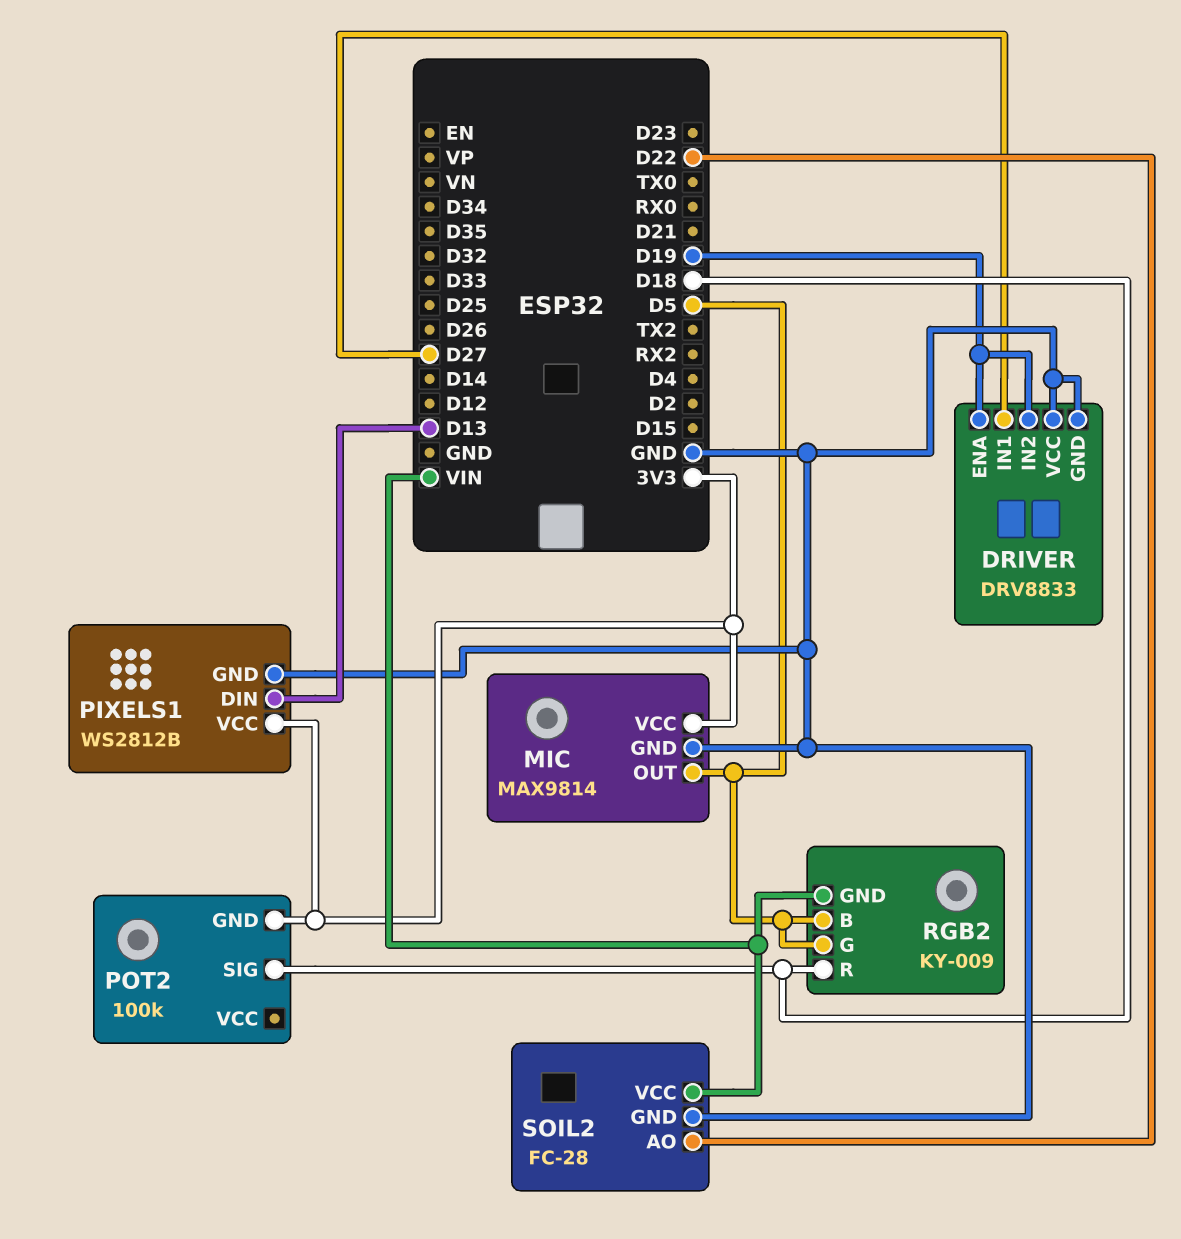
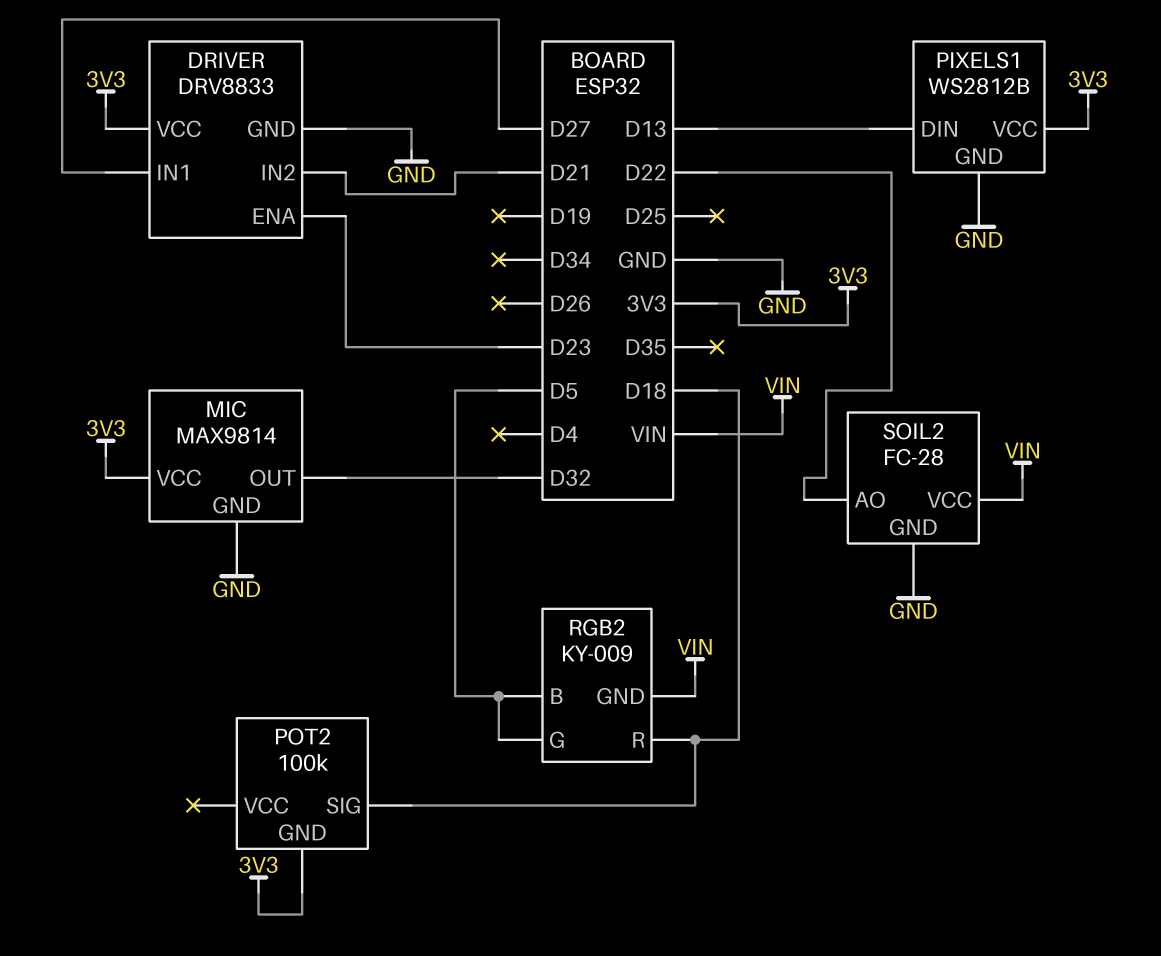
DRIVER pin ENA: D19 -> D23
DRIVER pin IN2: D19 -> D21
DRIVER pin VCC: GND -> 3V3
MIC pin OUT: D5 -> D32

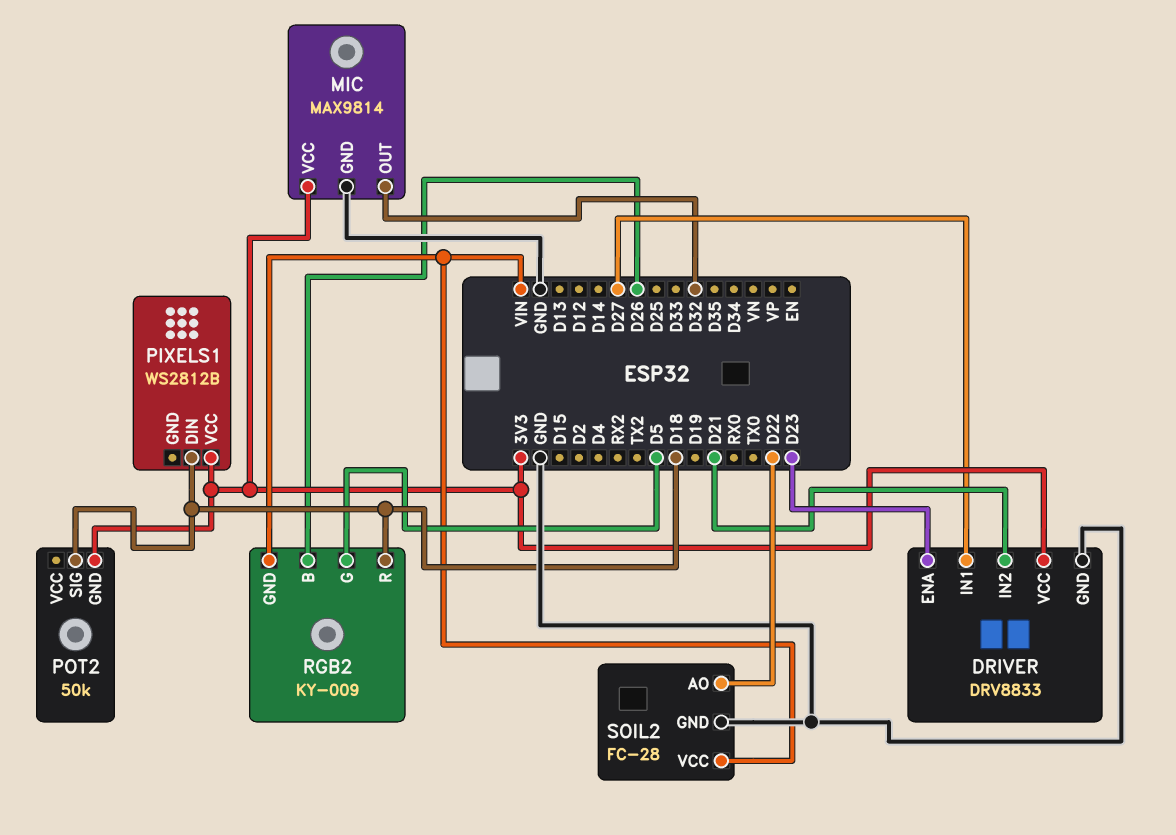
PIXELS1 pin DIN: D13 -> D18
PIXELS1 pin GND: GND -> none
POT2: 100k -> 50k
RGB2 pin B: D5 -> D26

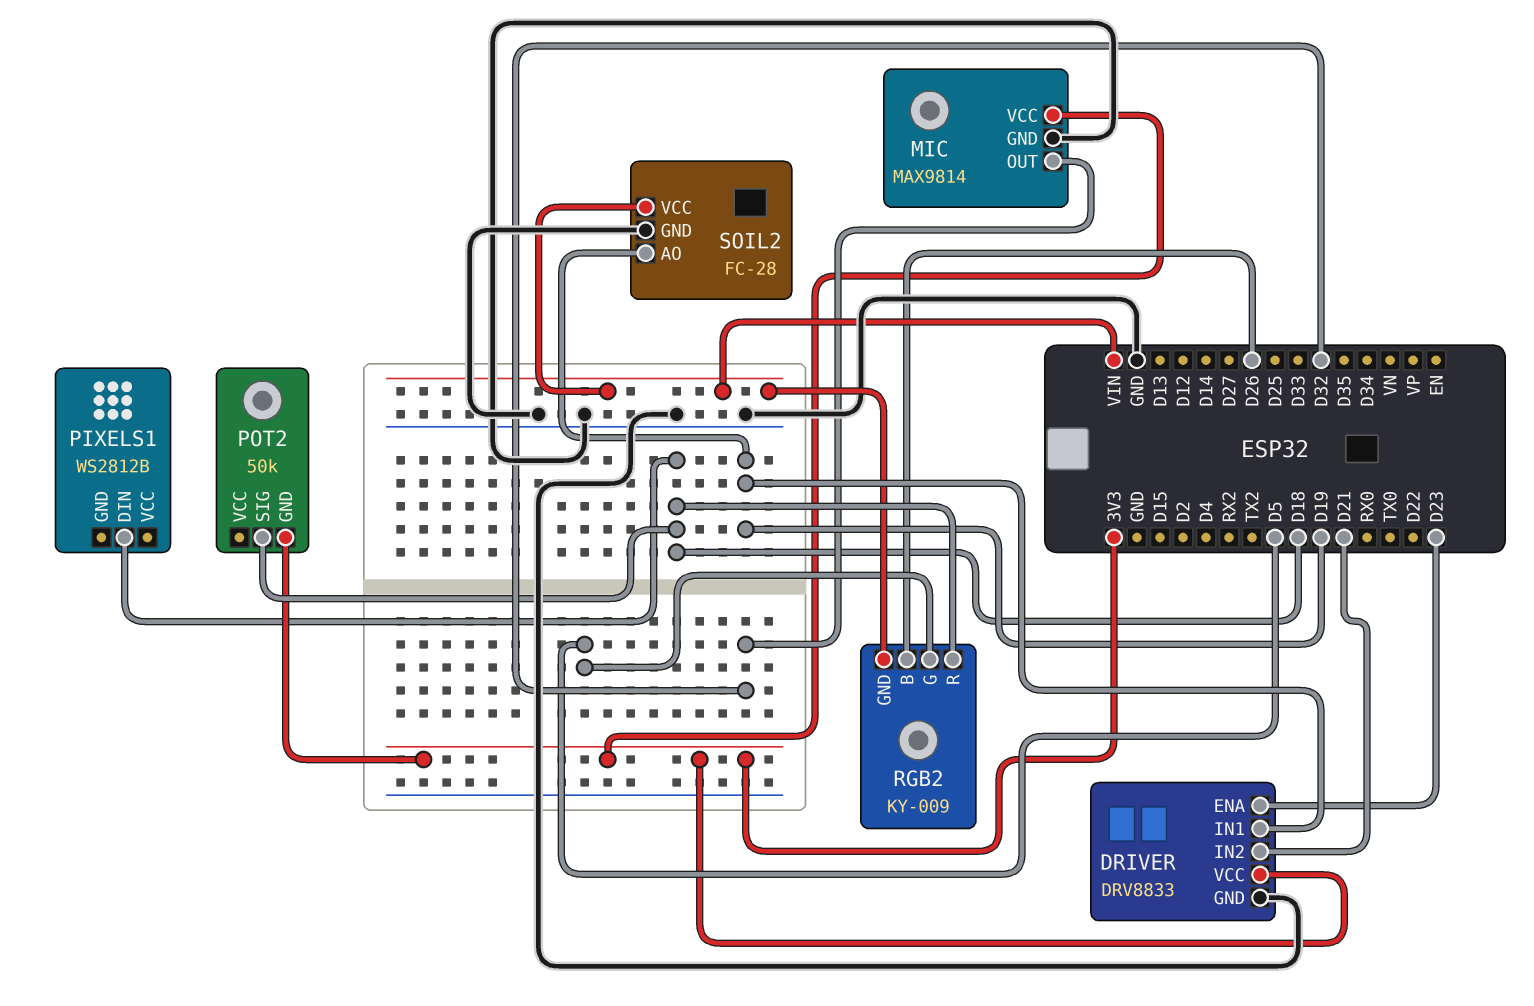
DRIVER pin IN1: D27 -> D19
PIXELS1 pin VCC: 3V3 -> none
SOIL2 pin AO: D22 -> D19

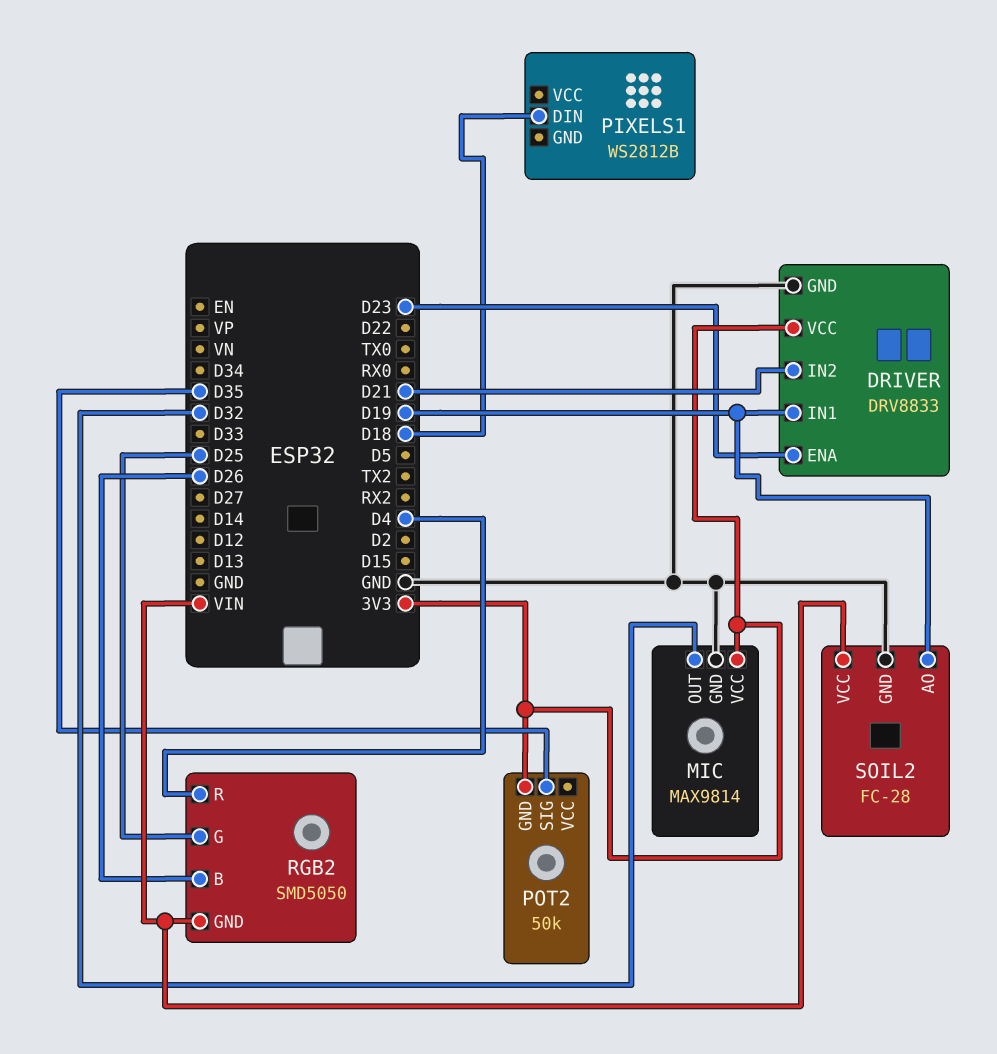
POT2 pin SIG: D18 -> D35
RGB2: KY-009 -> SMD5050
RGB2 pin G: D5 -> D25
RGB2 pin R: D18 -> D4

